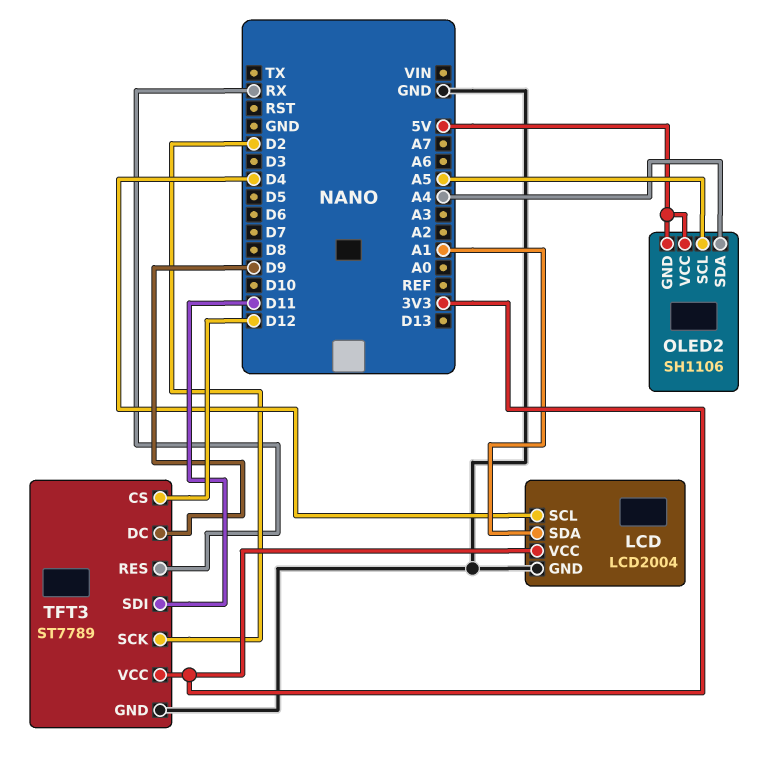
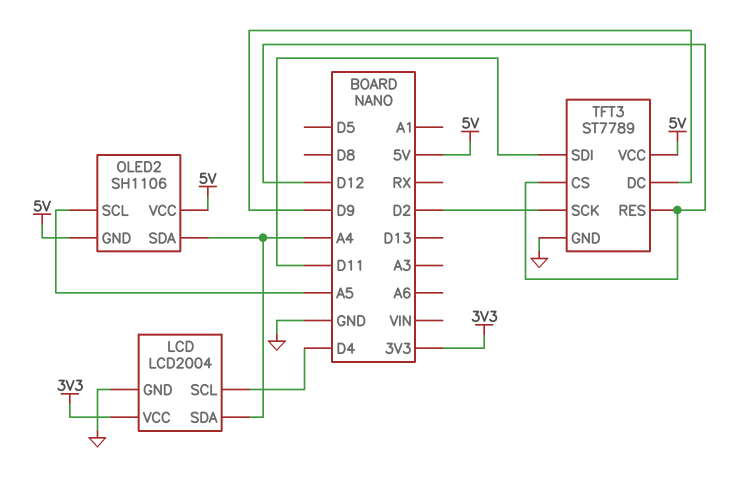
LCD pin SDA: A1 -> A4
TFT3 pin RES: RX -> D12
TFT3 pin VCC: 3V3 -> 5V

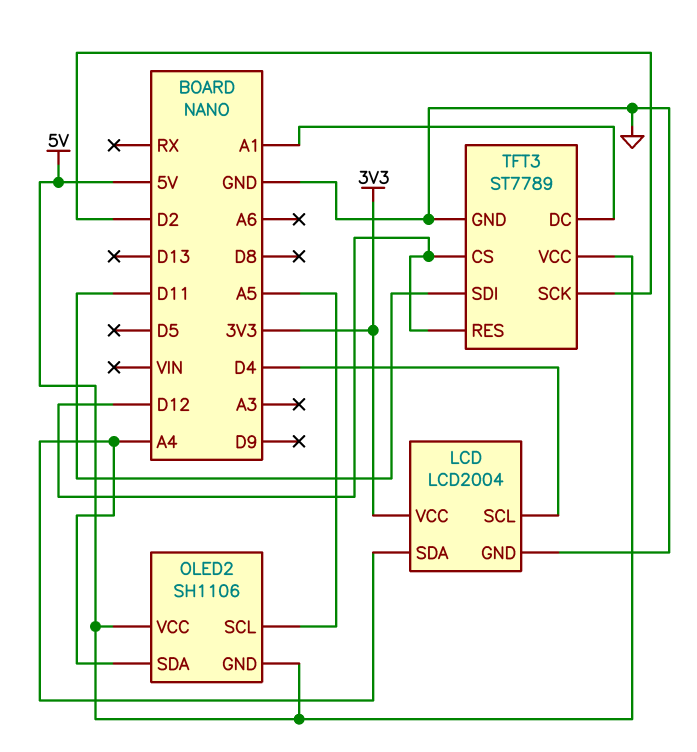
TFT3 pin DC: D9 -> A1

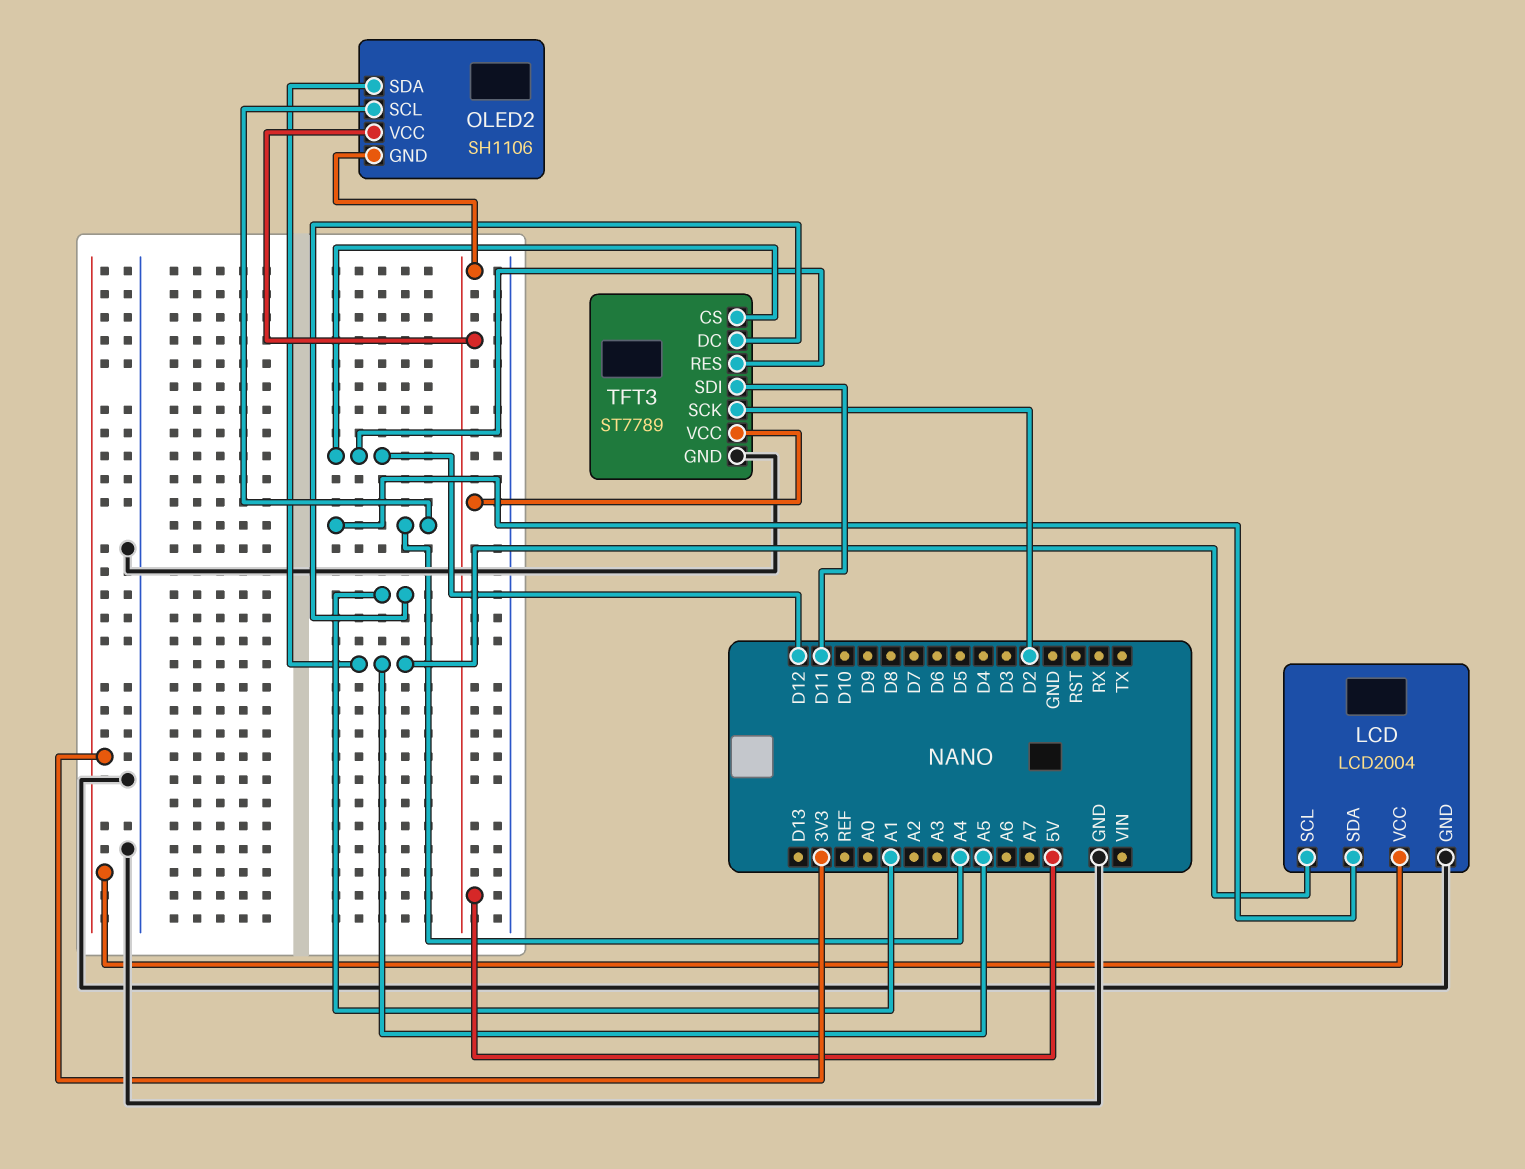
LCD pin SCL: D4 -> A5
OLED2 pin SCL: A5 -> A4
OLED2 pin SDA: A4 -> A5

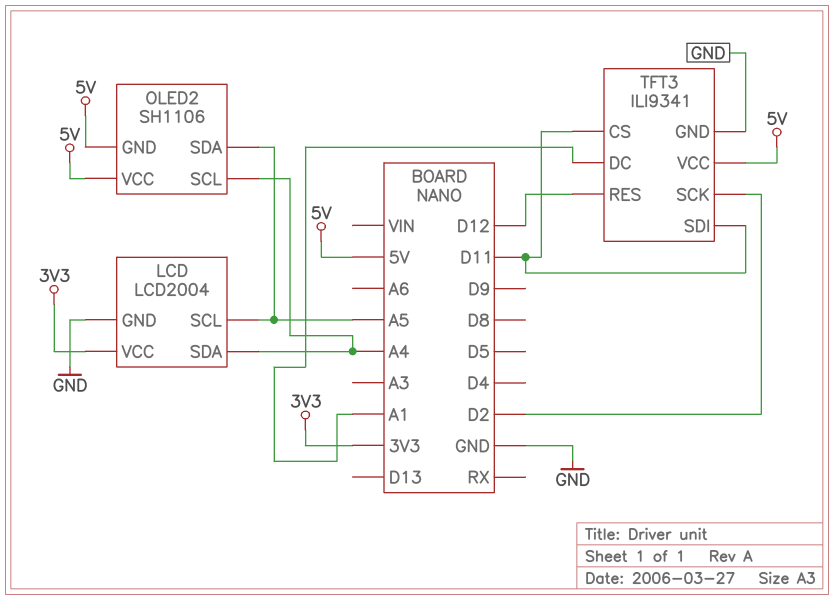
TFT3: ST7789 -> ILI9341
TFT3 pin CS: D12 -> D11

